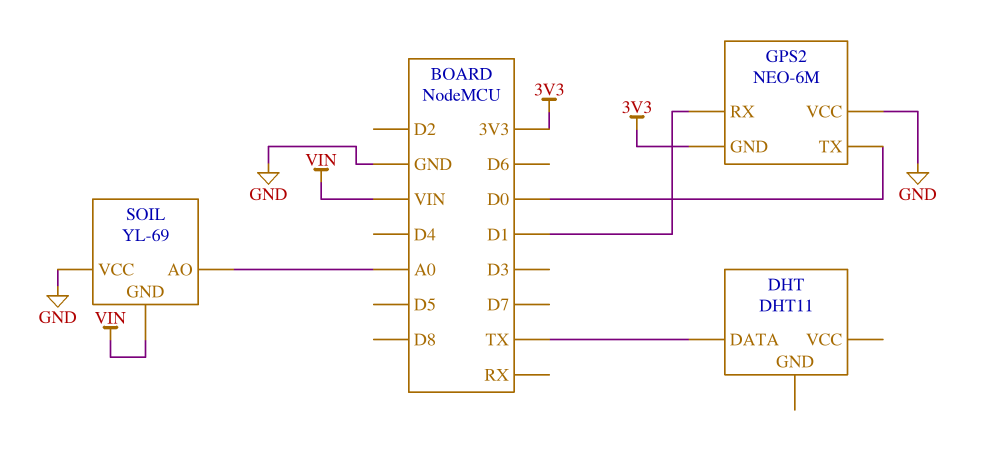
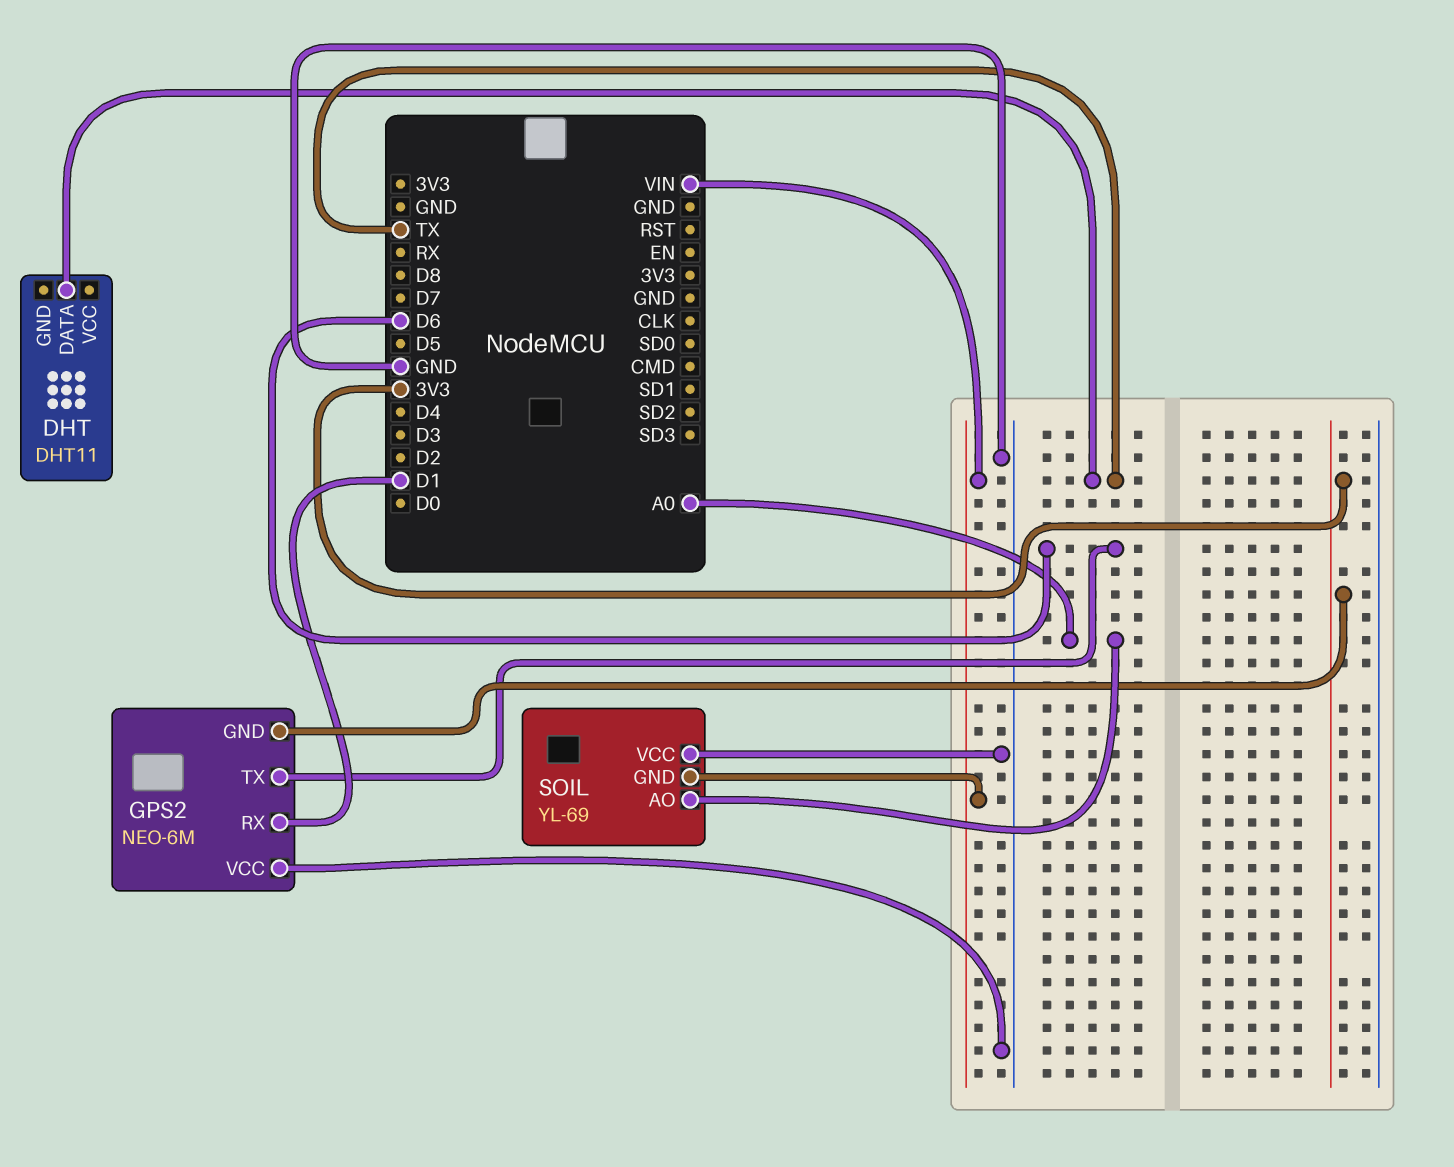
GPS2 pin TX: D0 -> D6

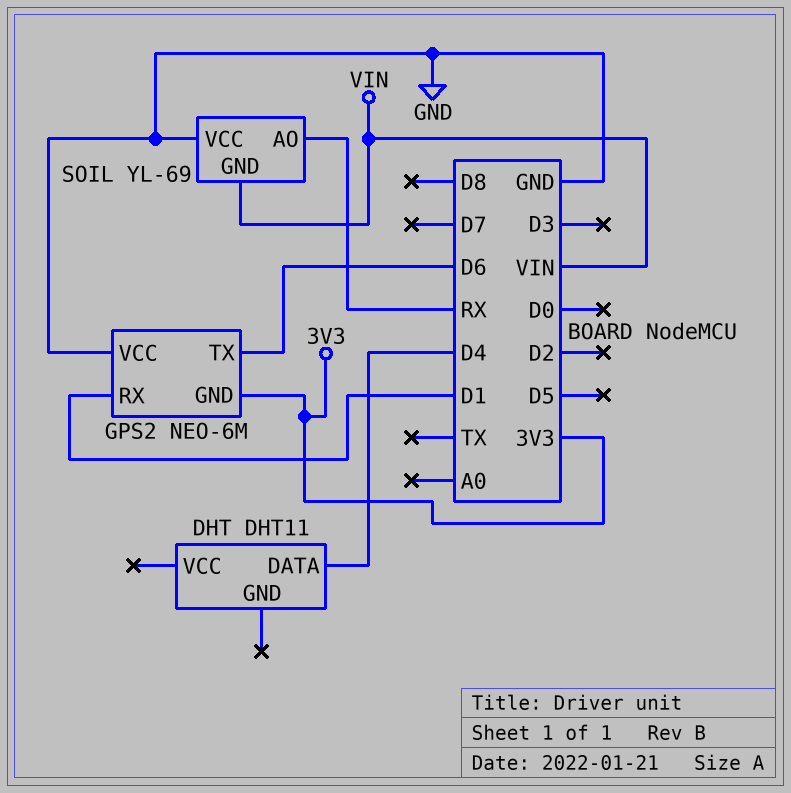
DHT pin DATA: TX -> D4
SOIL pin AO: A0 -> RX

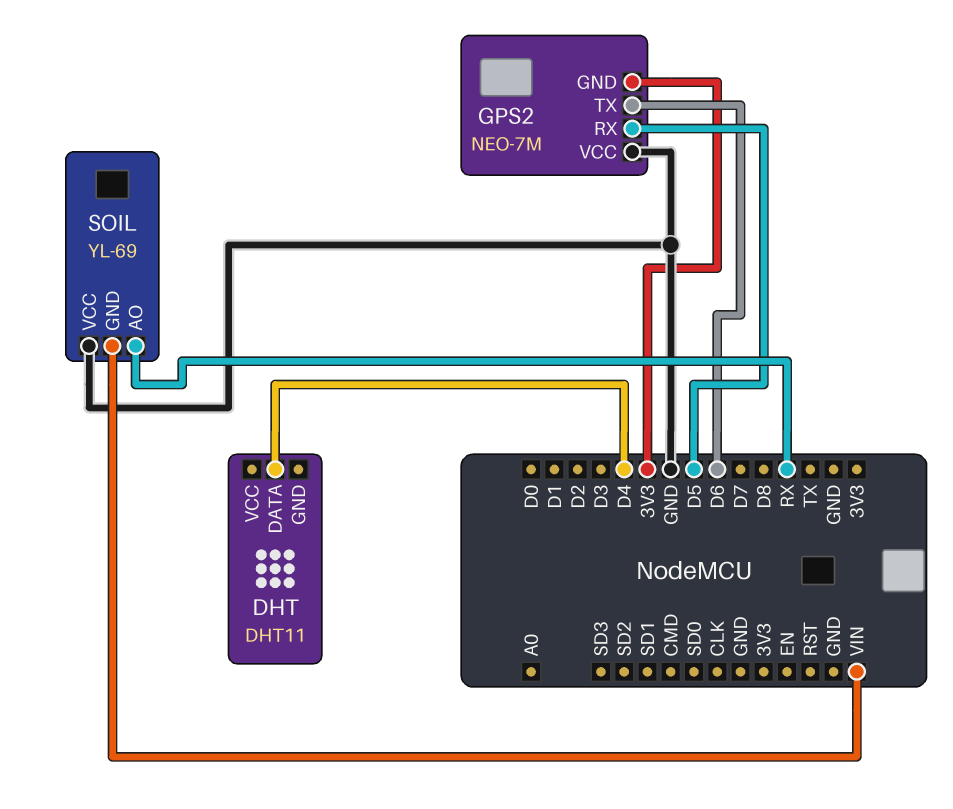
GPS2: NEO-6M -> NEO-7M
GPS2 pin RX: D1 -> D5

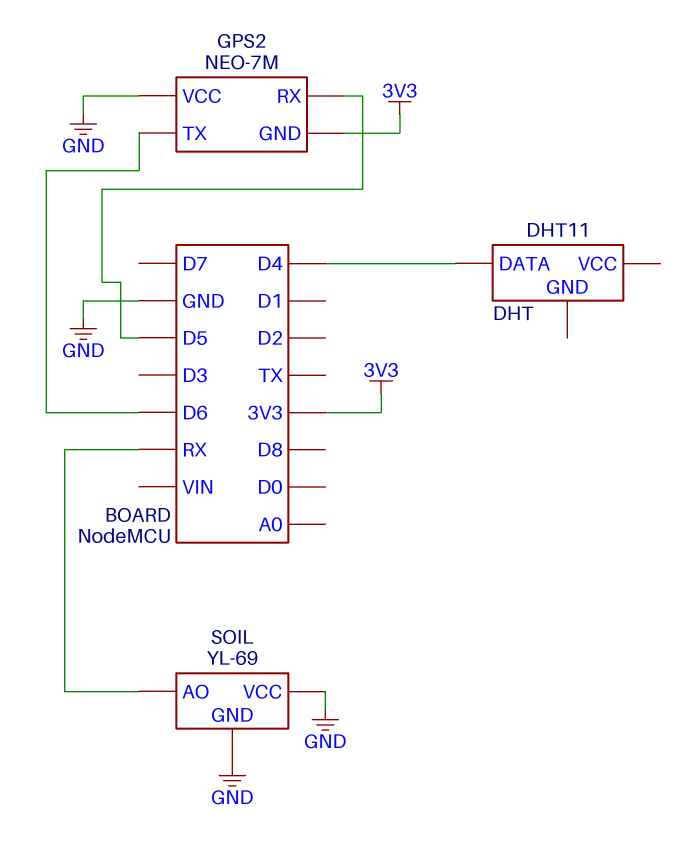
SOIL pin GND: VIN -> GND

